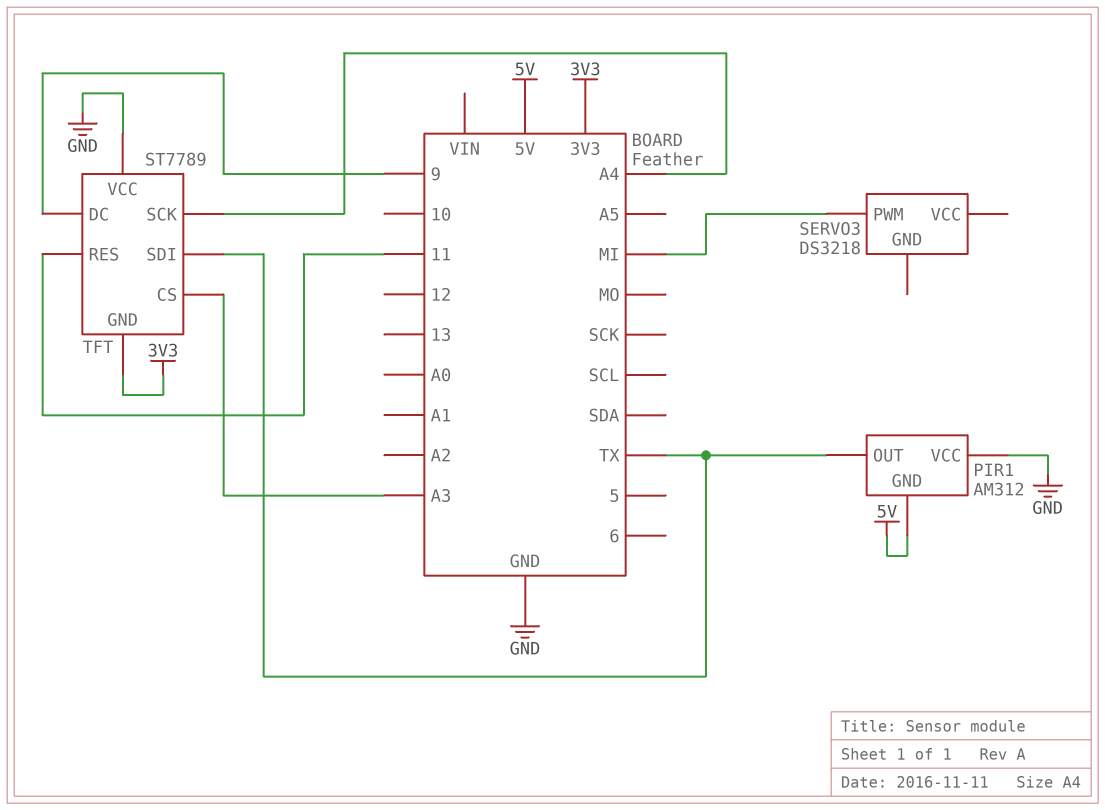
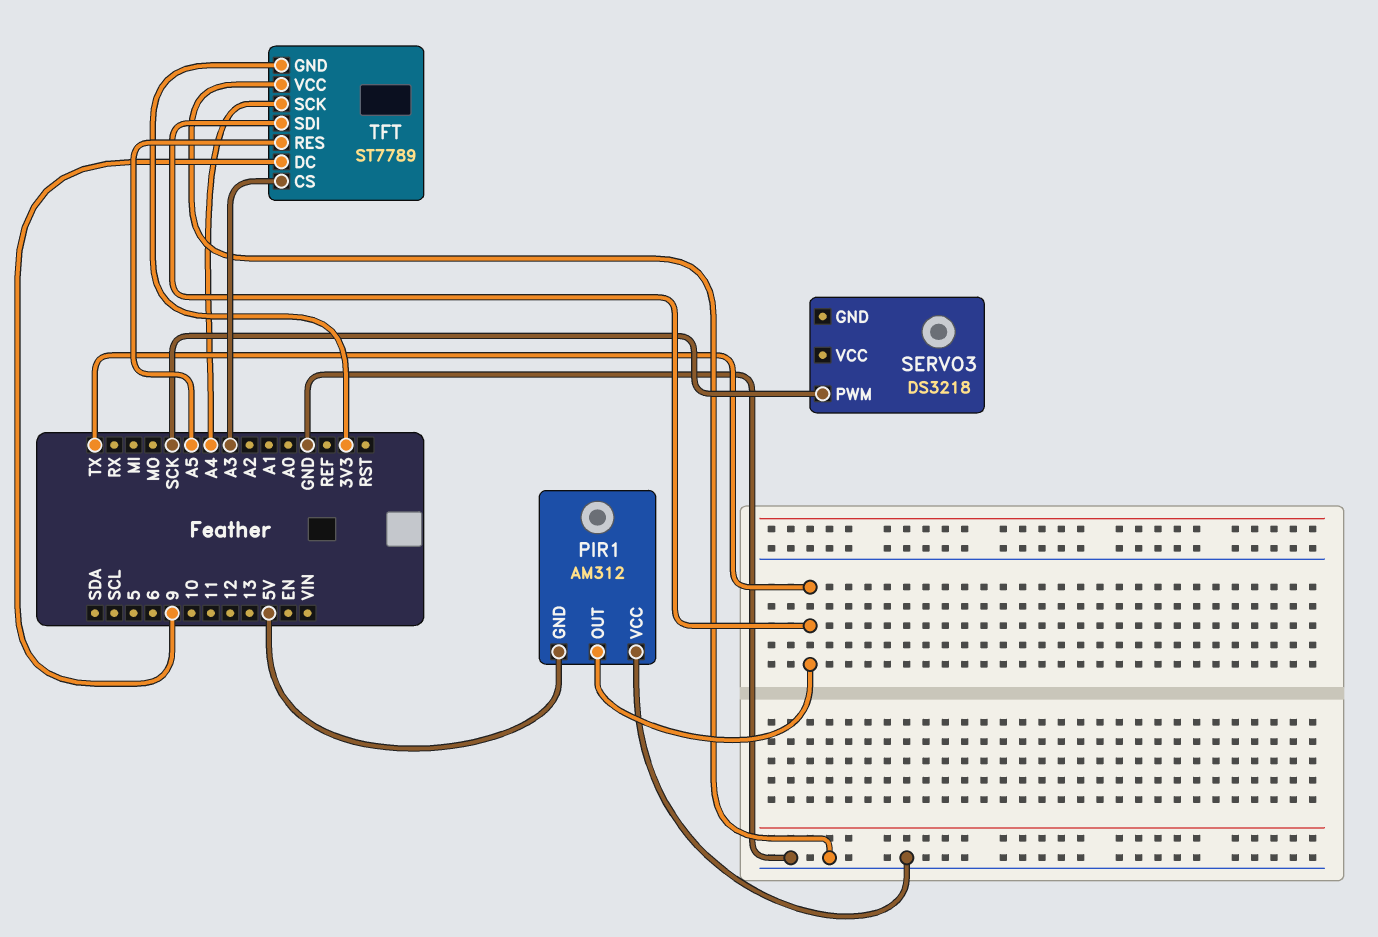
SERVO3 pin PWM: MI -> SCK
TFT pin RES: 11 -> A5

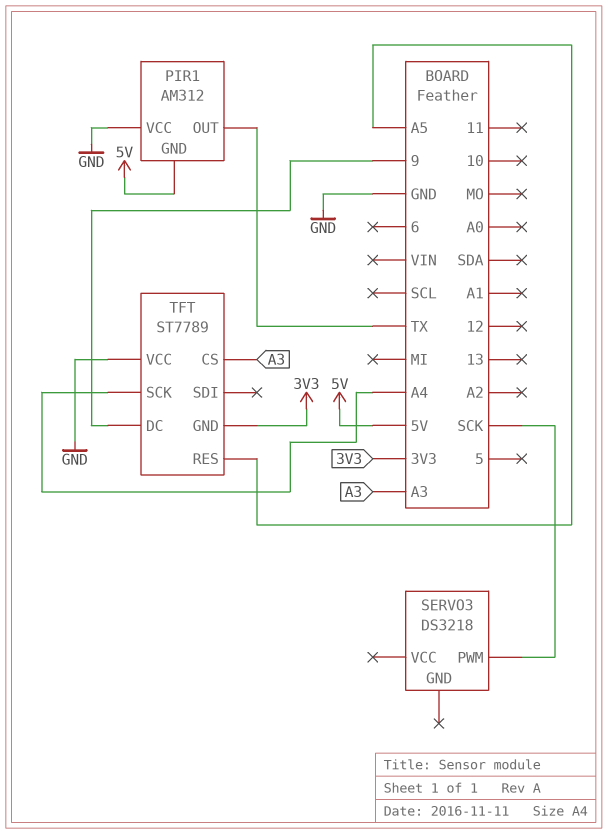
TFT pin SDI: TX -> none

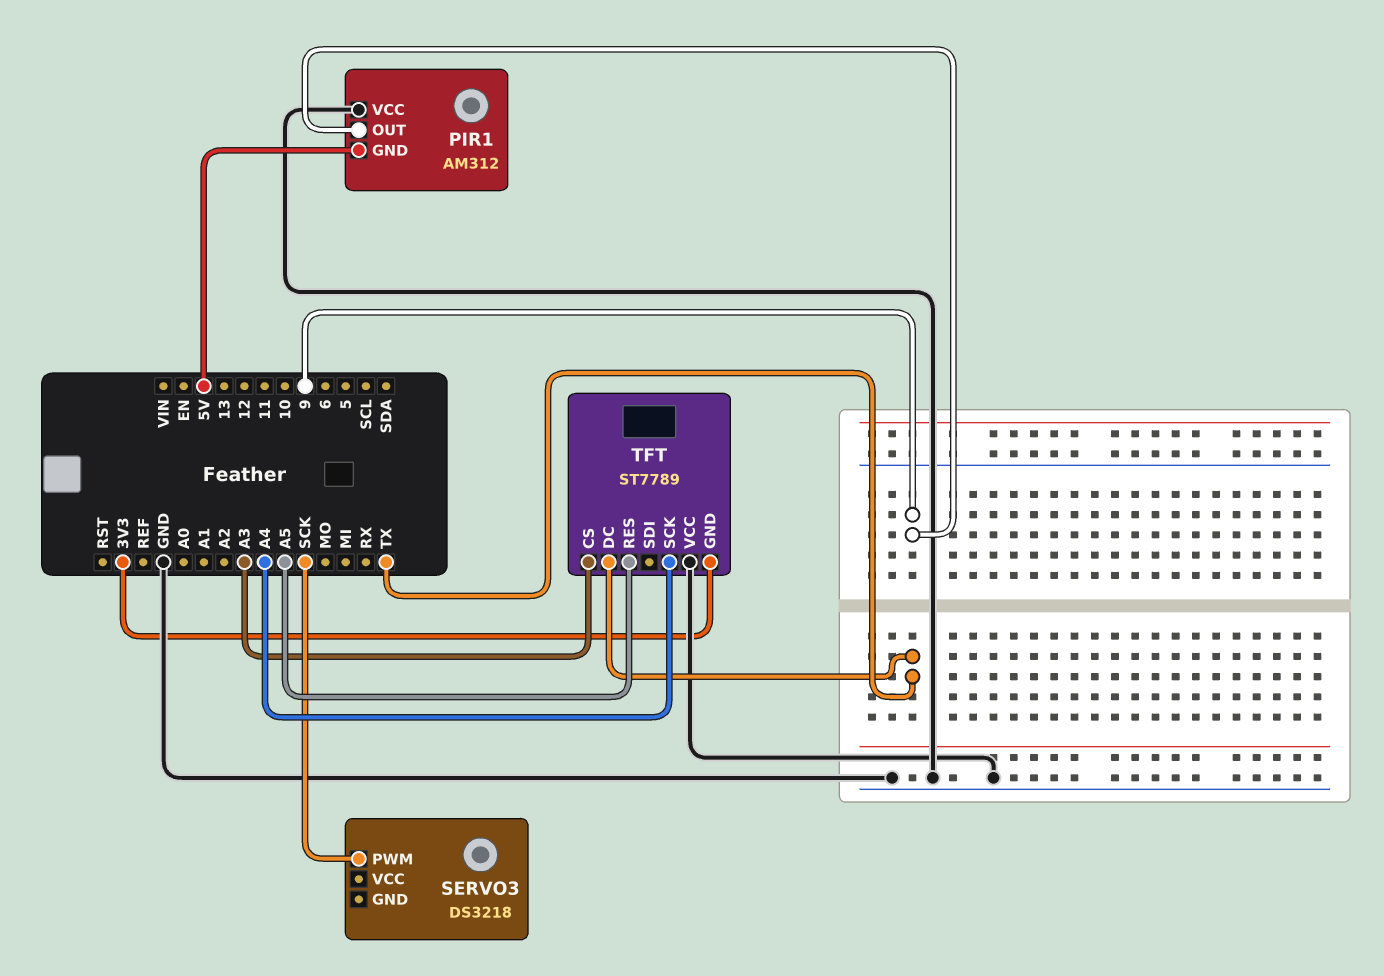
PIR1 pin OUT: TX -> 9
TFT pin DC: 9 -> TX

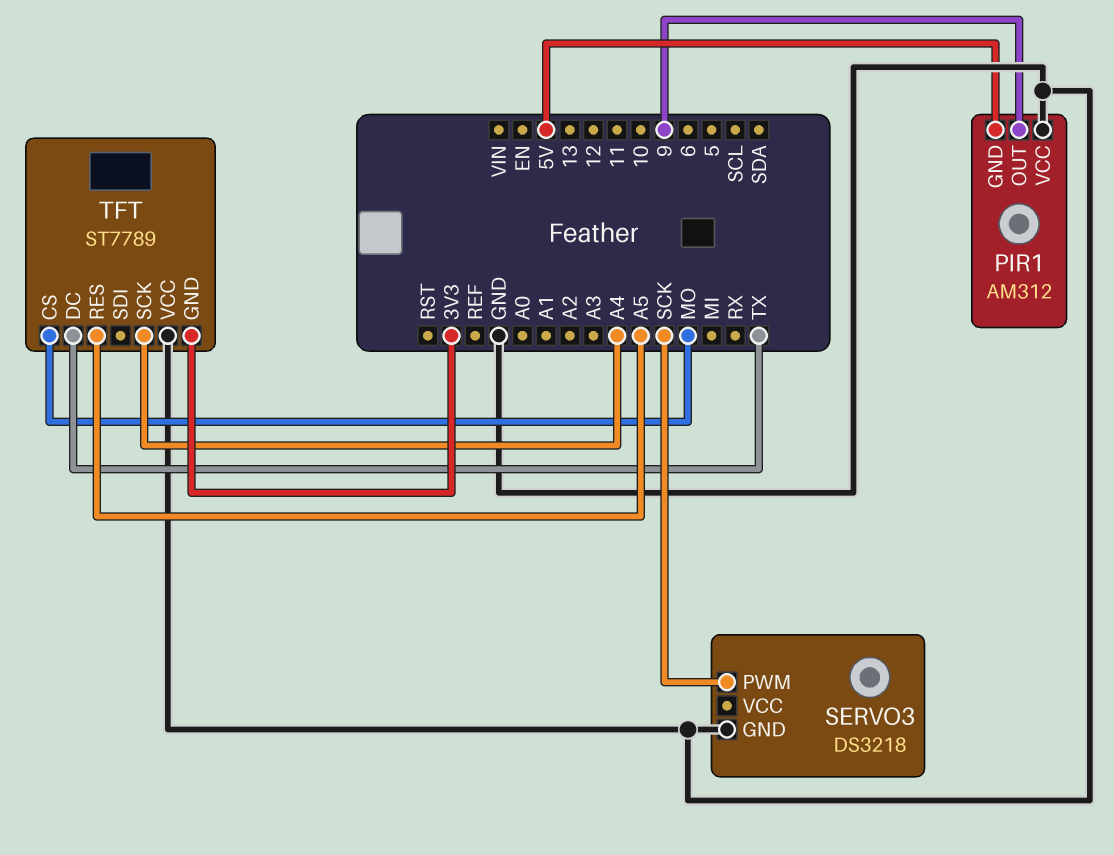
SERVO3 pin GND: none -> GND
TFT pin CS: A3 -> MO

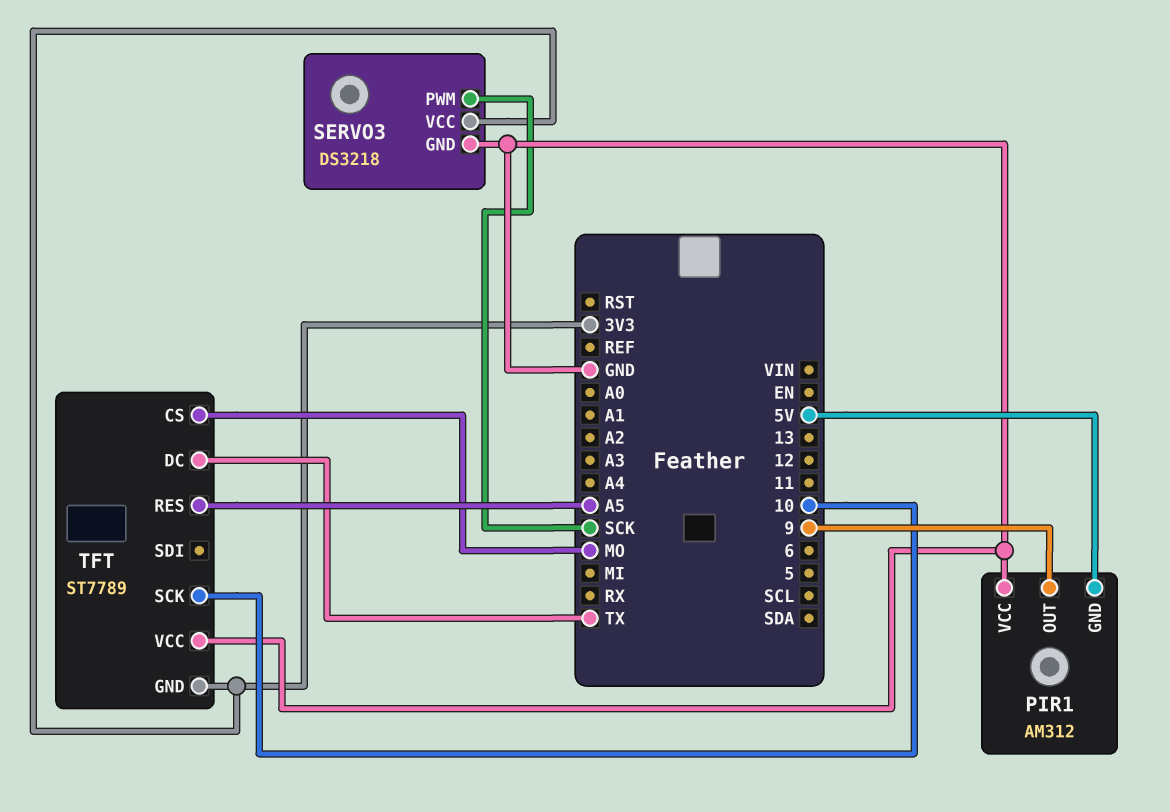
SERVO3 pin VCC: none -> 3V3
TFT pin SCK: A4 -> 10

